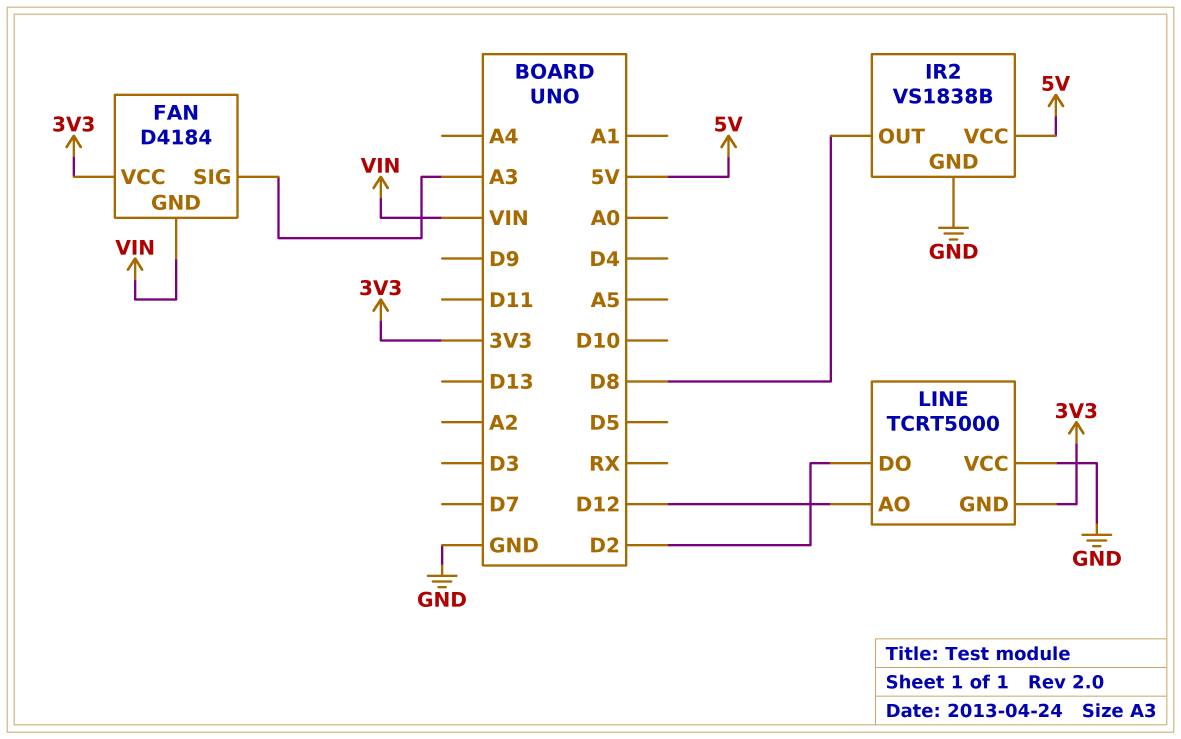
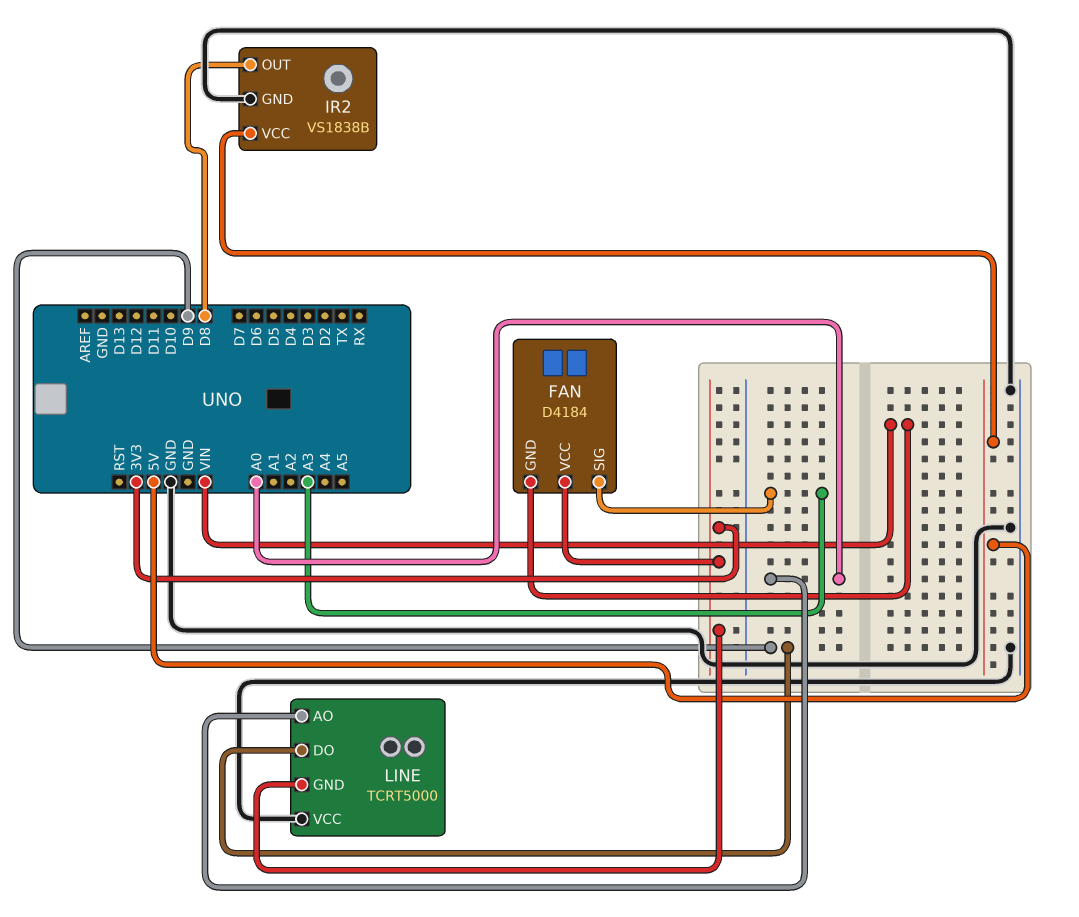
LINE pin AO: D12 -> A0
LINE pin DO: D2 -> D9

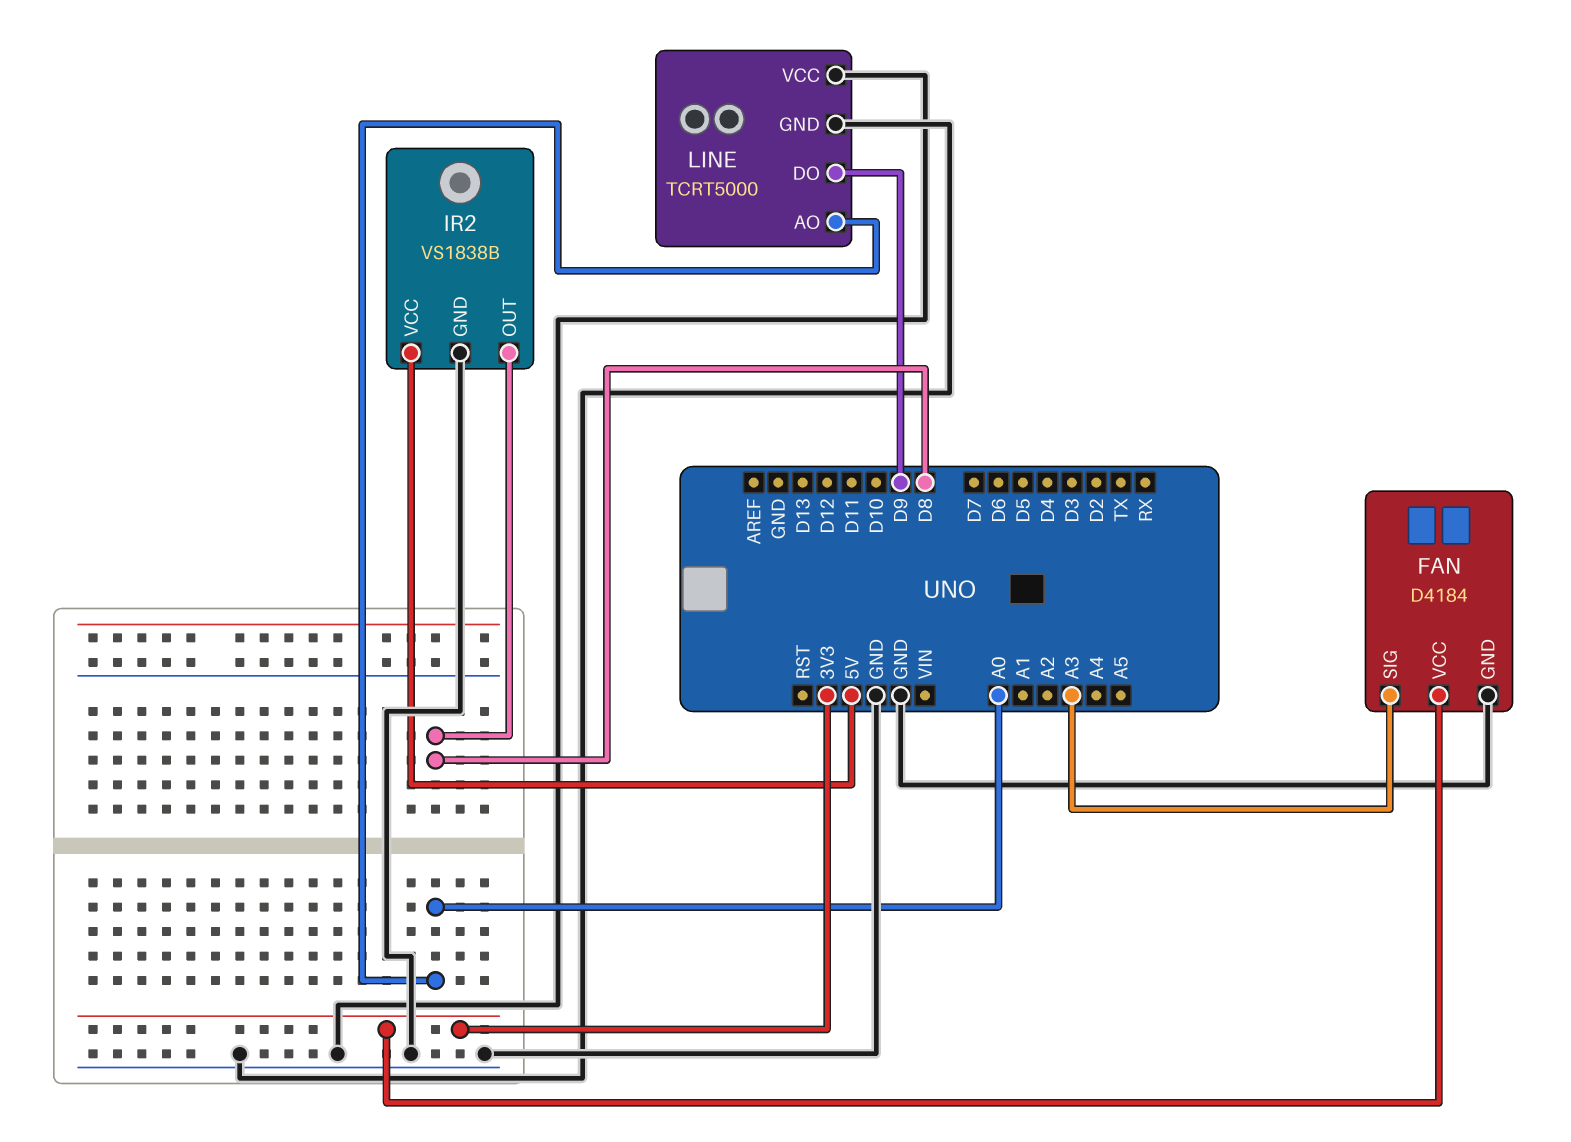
FAN pin GND: VIN -> GND
LINE pin GND: 3V3 -> GND

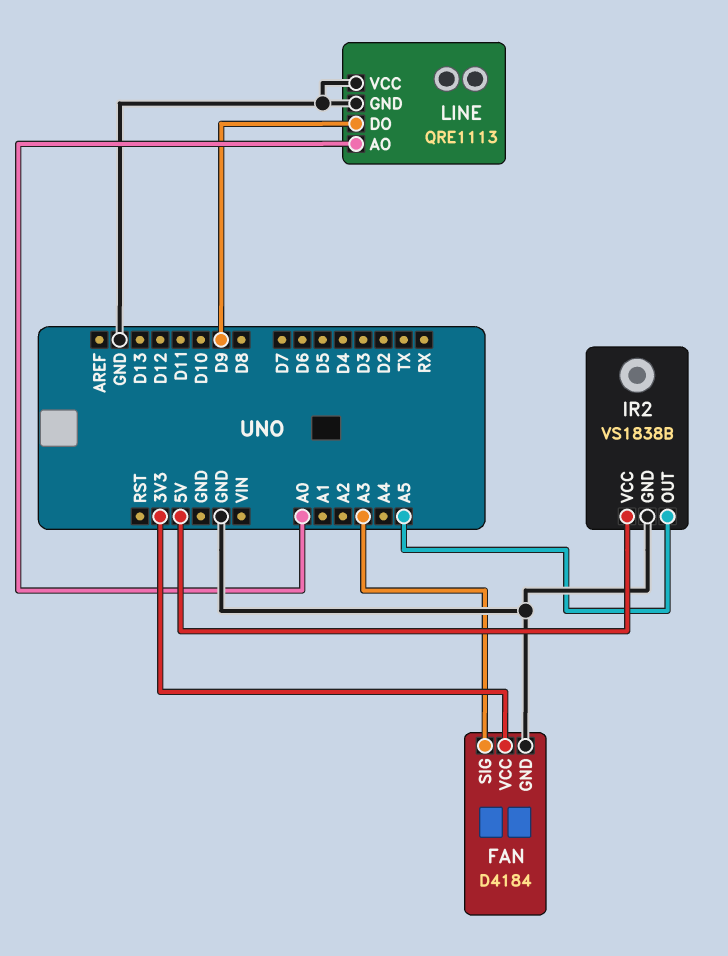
IR2 pin OUT: D8 -> A5
LINE: TCRT5000 -> QRE1113

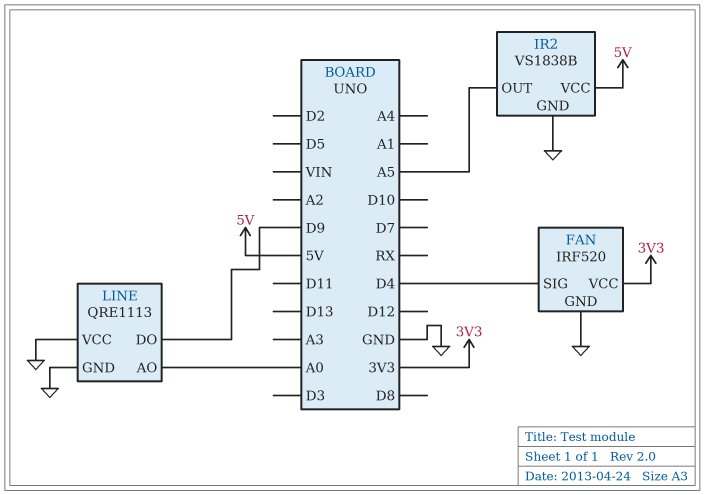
FAN: D4184 -> IRF520
FAN pin SIG: A3 -> D4

